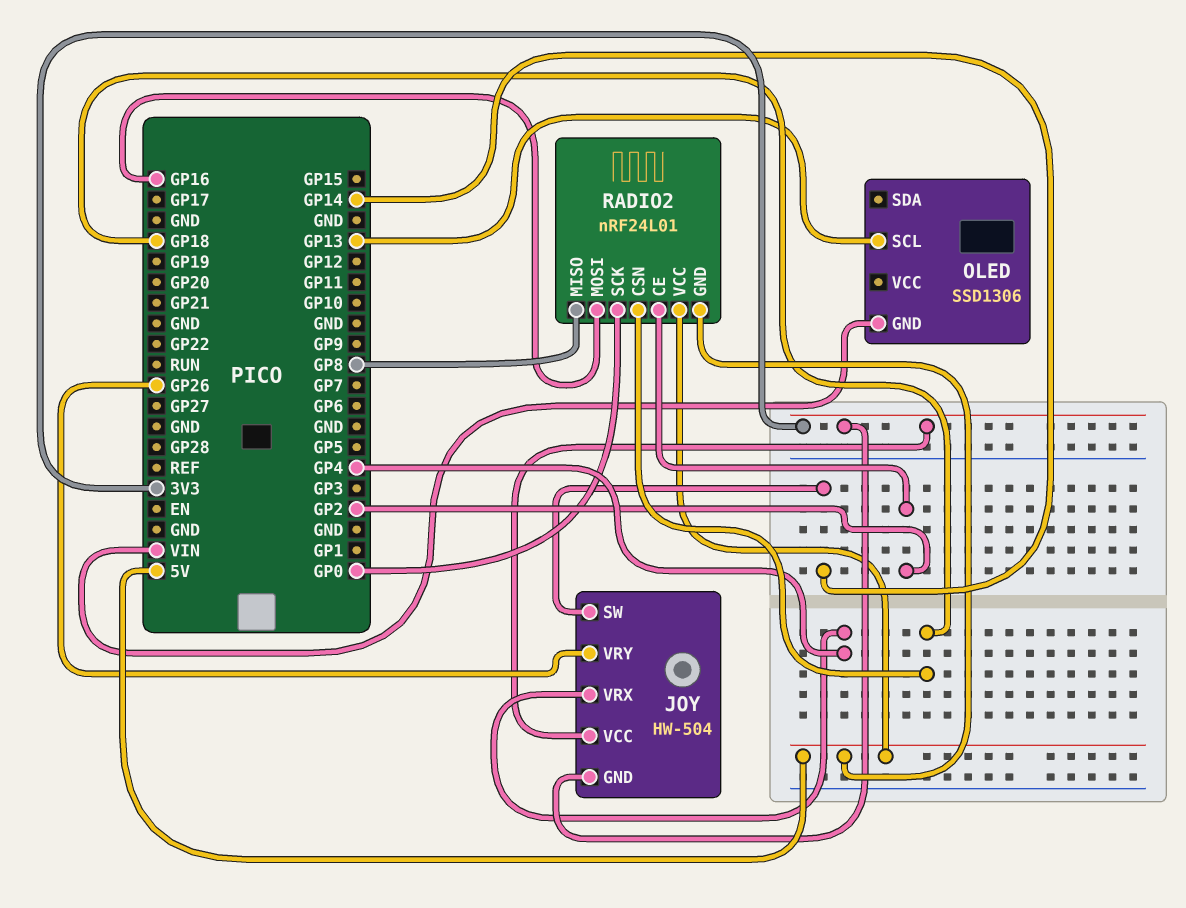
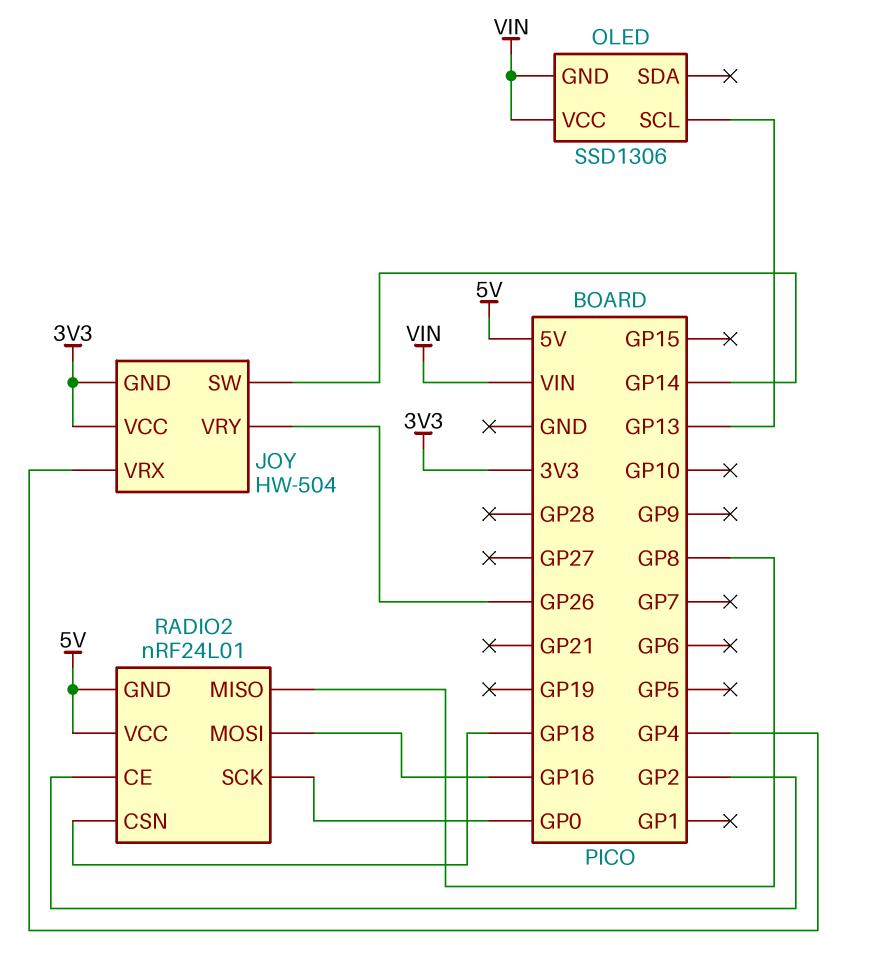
OLED pin VCC: none -> VIN

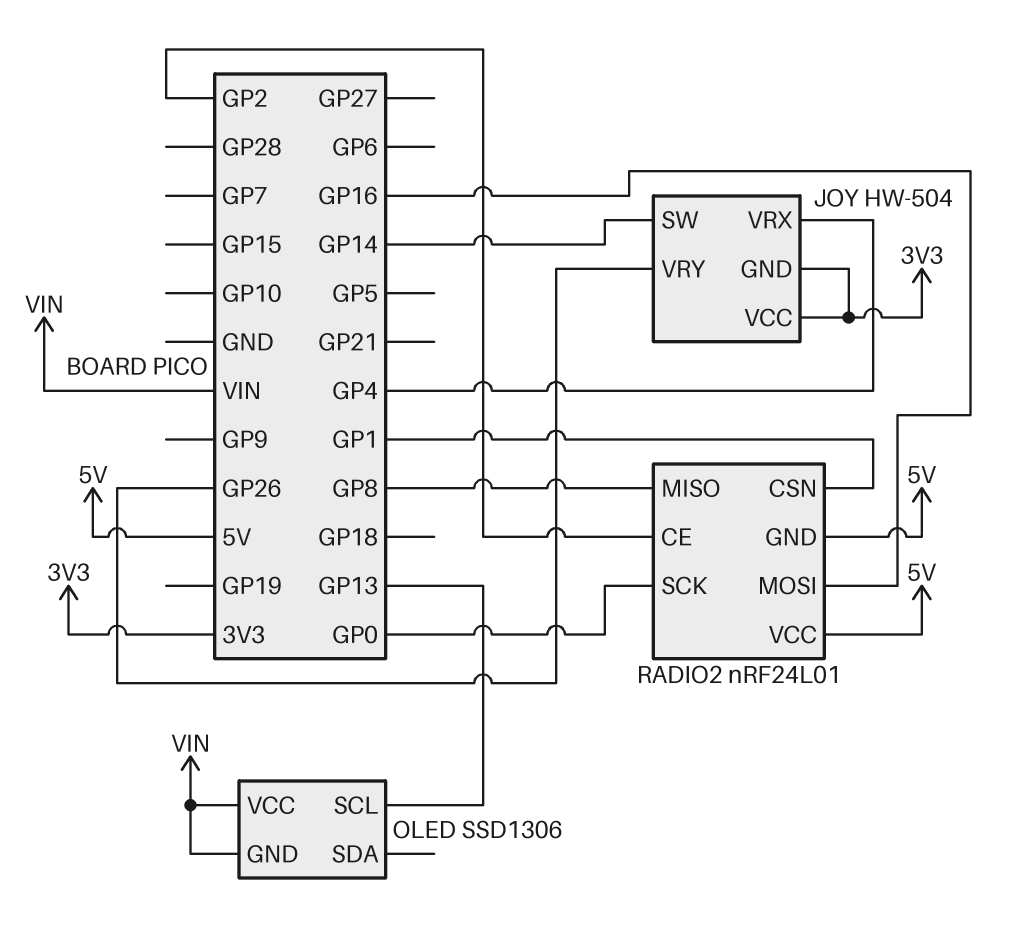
RADIO2 pin CSN: GP18 -> GP1

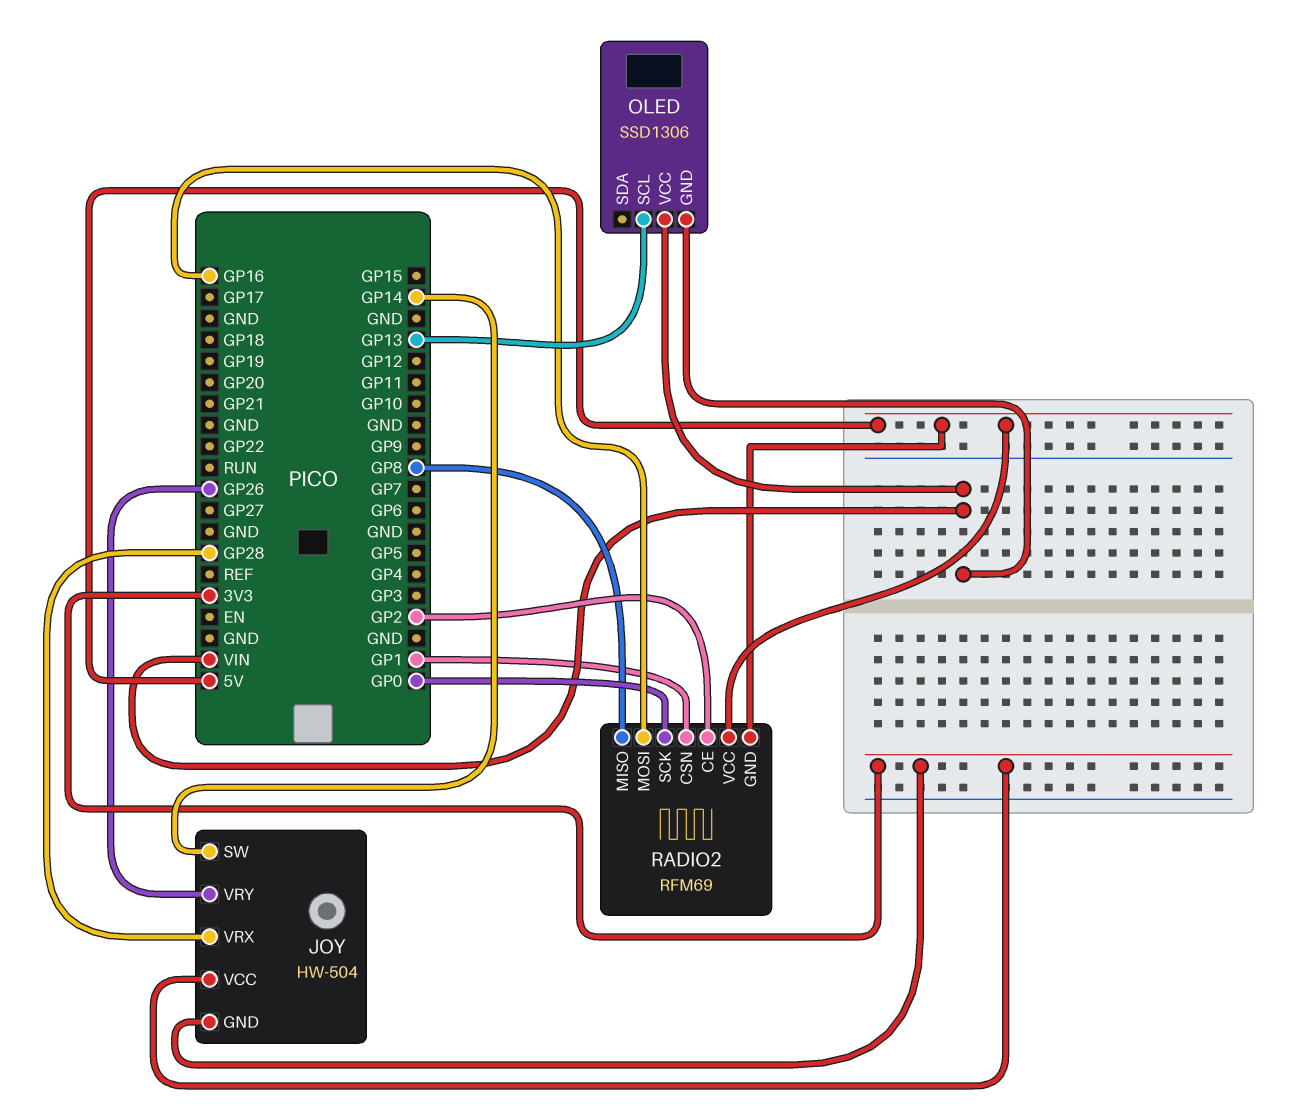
JOY pin VRX: GP4 -> GP28
RADIO2: nRF24L01 -> RFM69

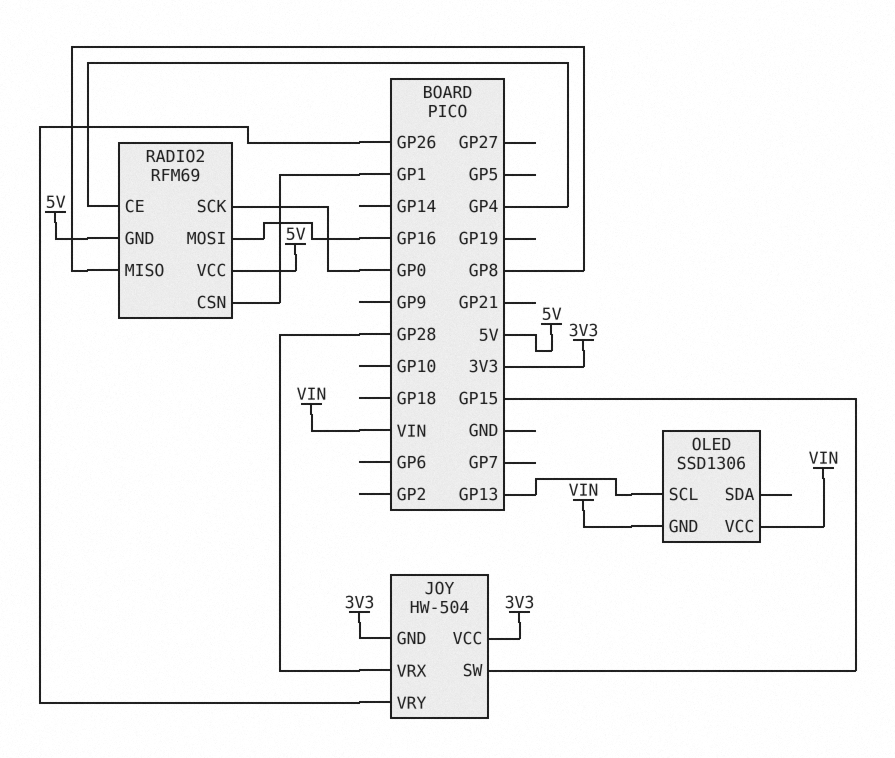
JOY pin SW: GP14 -> GP15
RADIO2 pin CE: GP2 -> GP4

